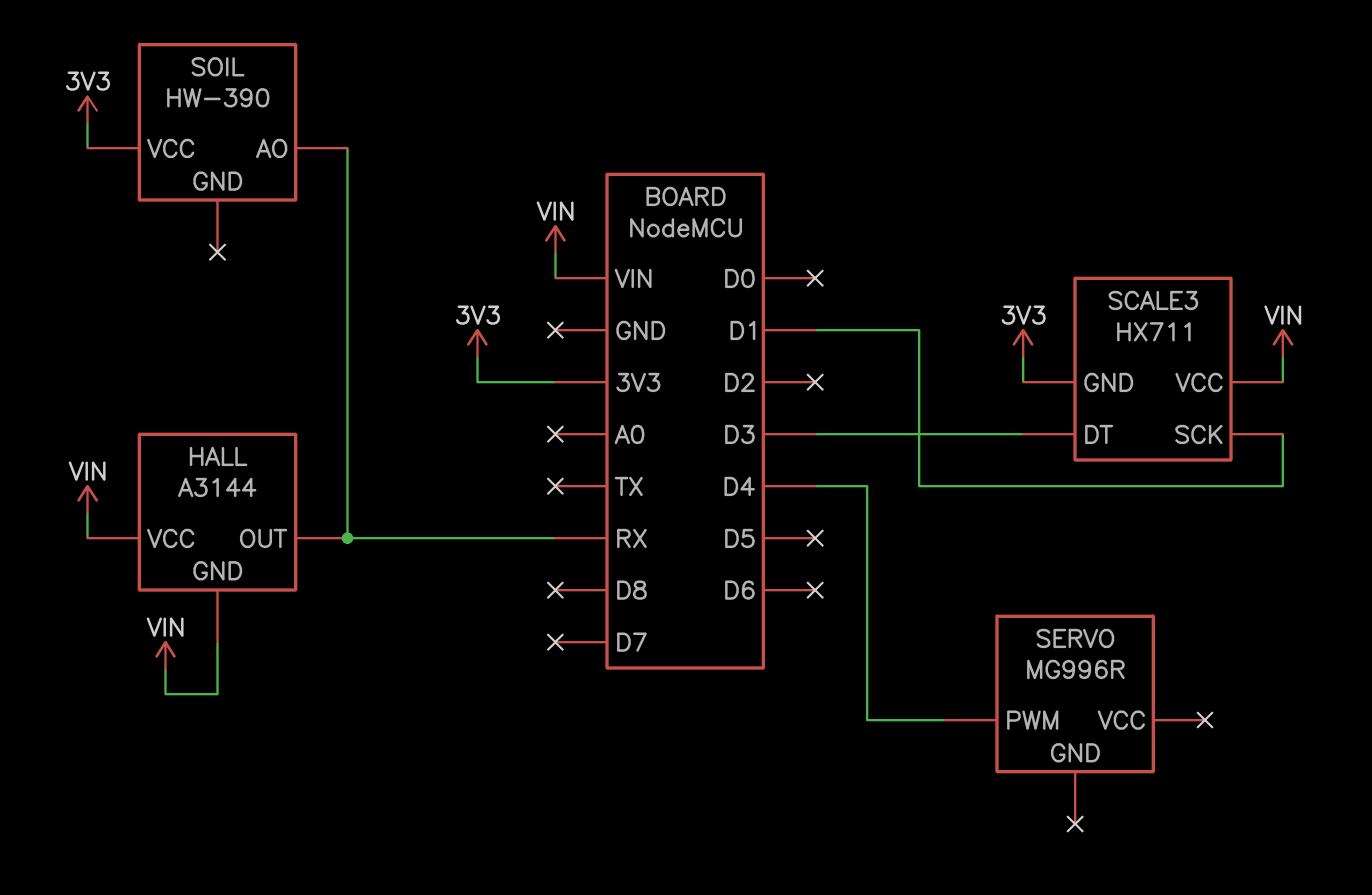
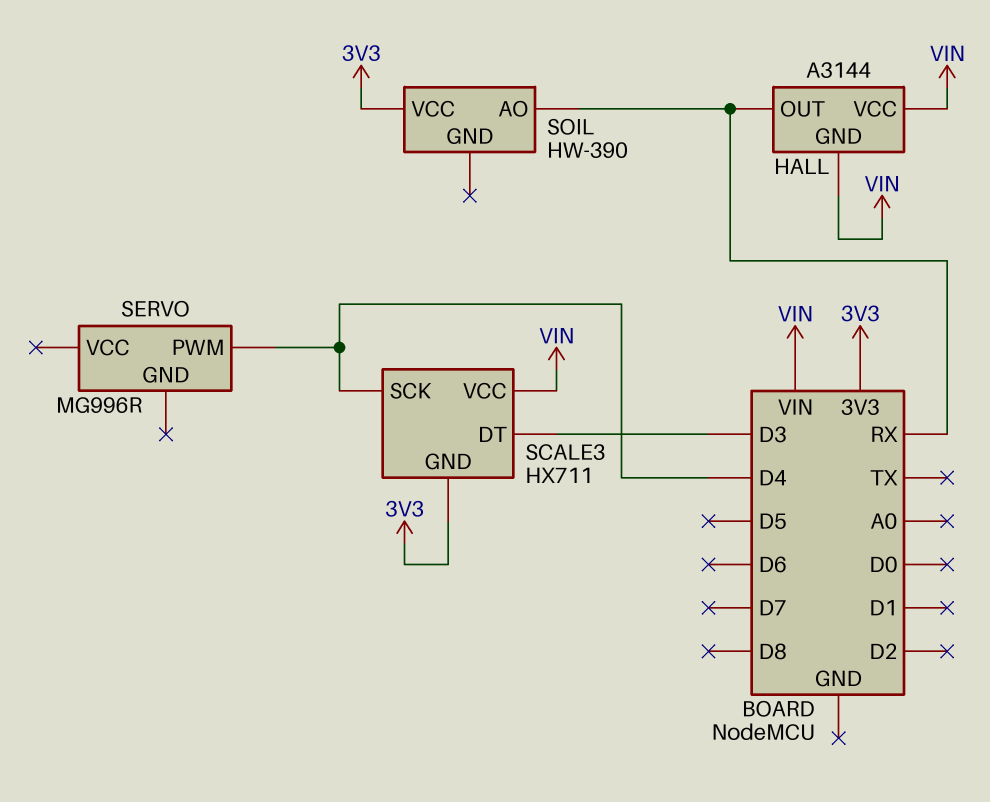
SCALE3 pin SCK: D1 -> D4

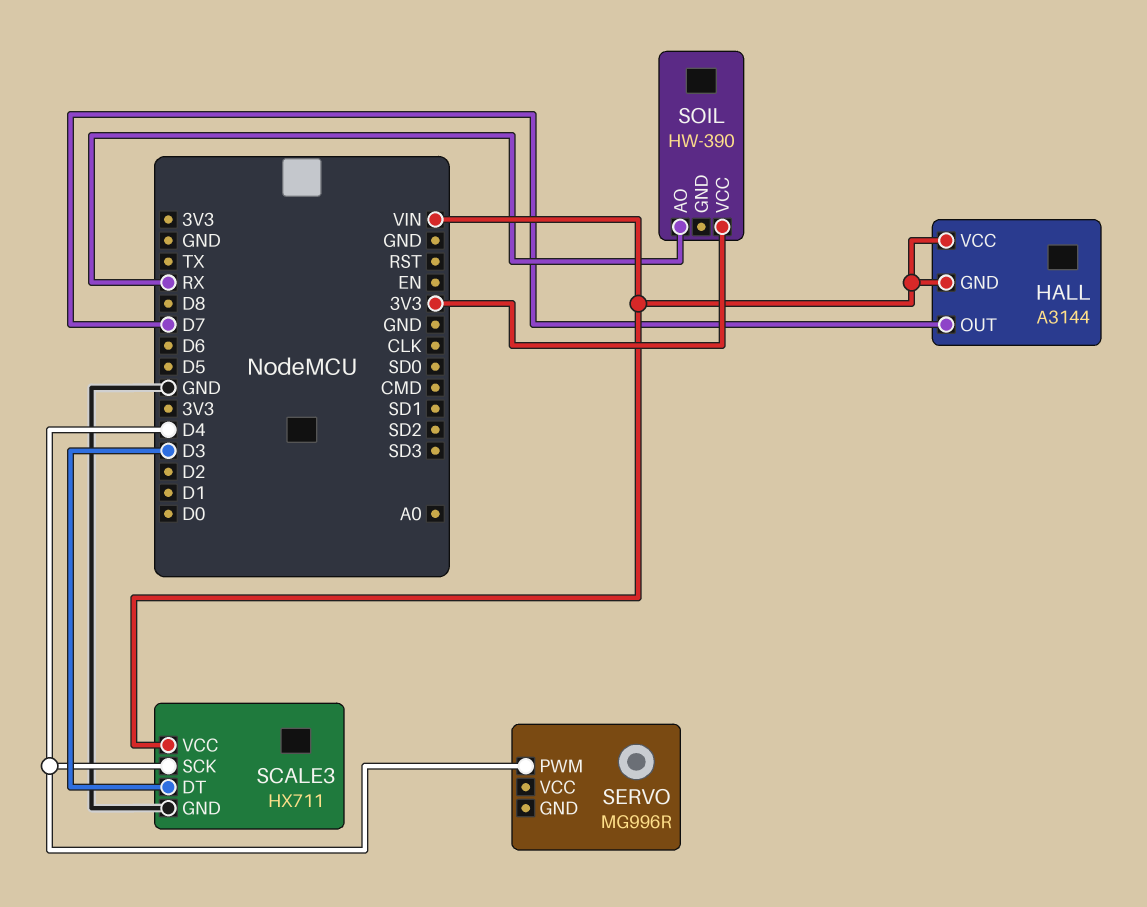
HALL pin OUT: RX -> D7
SCALE3 pin GND: 3V3 -> GND

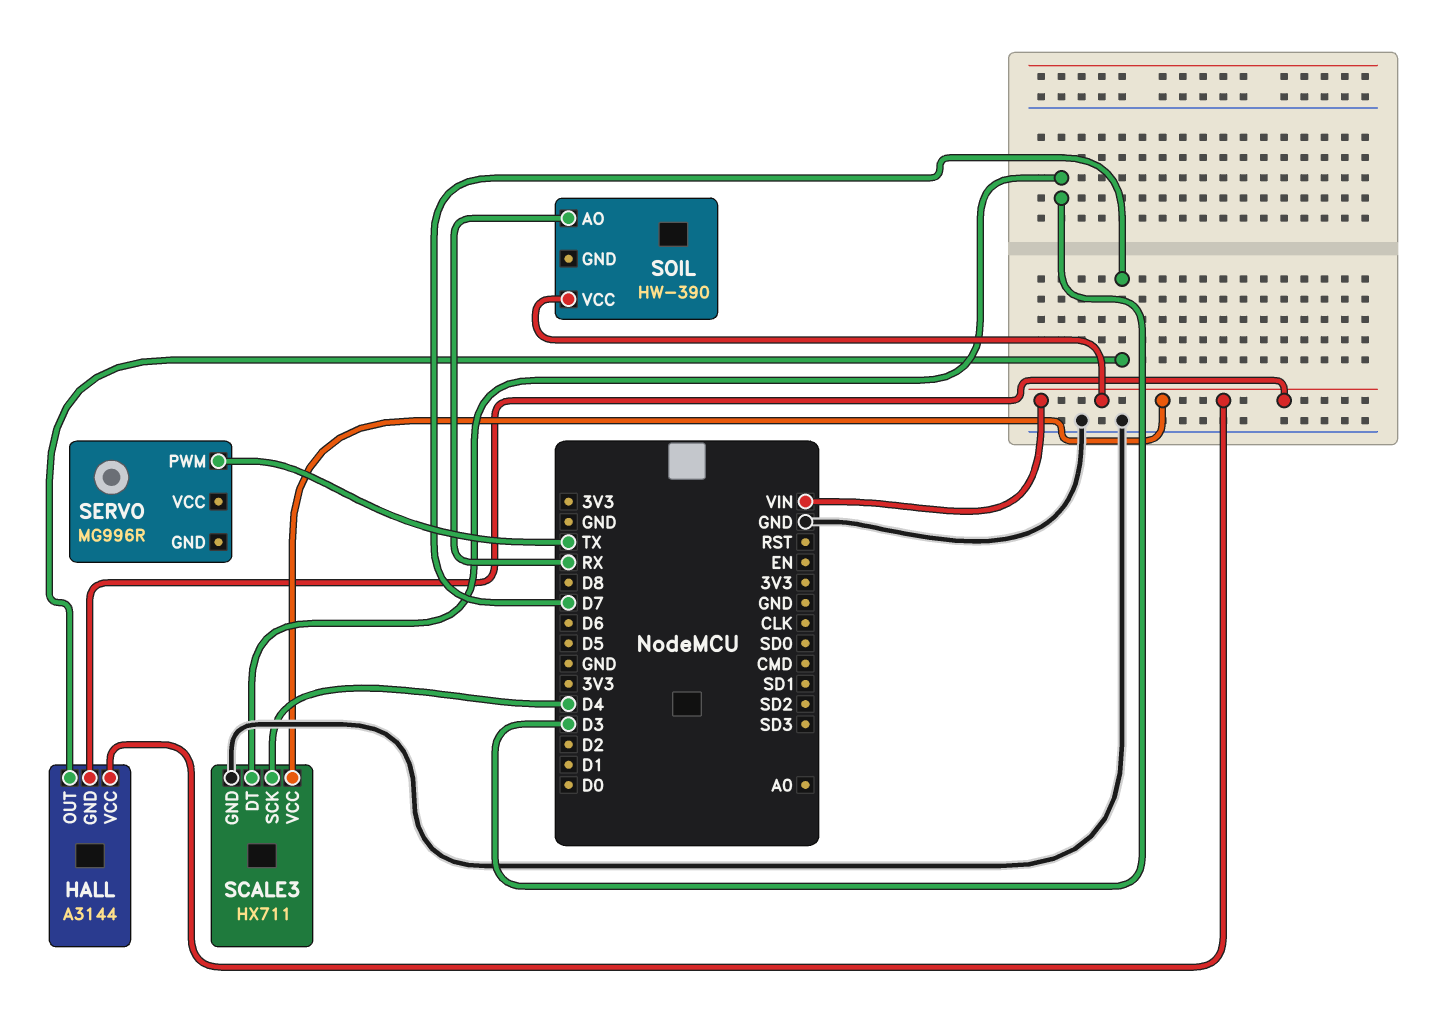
SERVO pin PWM: D4 -> TX
SOIL pin VCC: 3V3 -> VIN

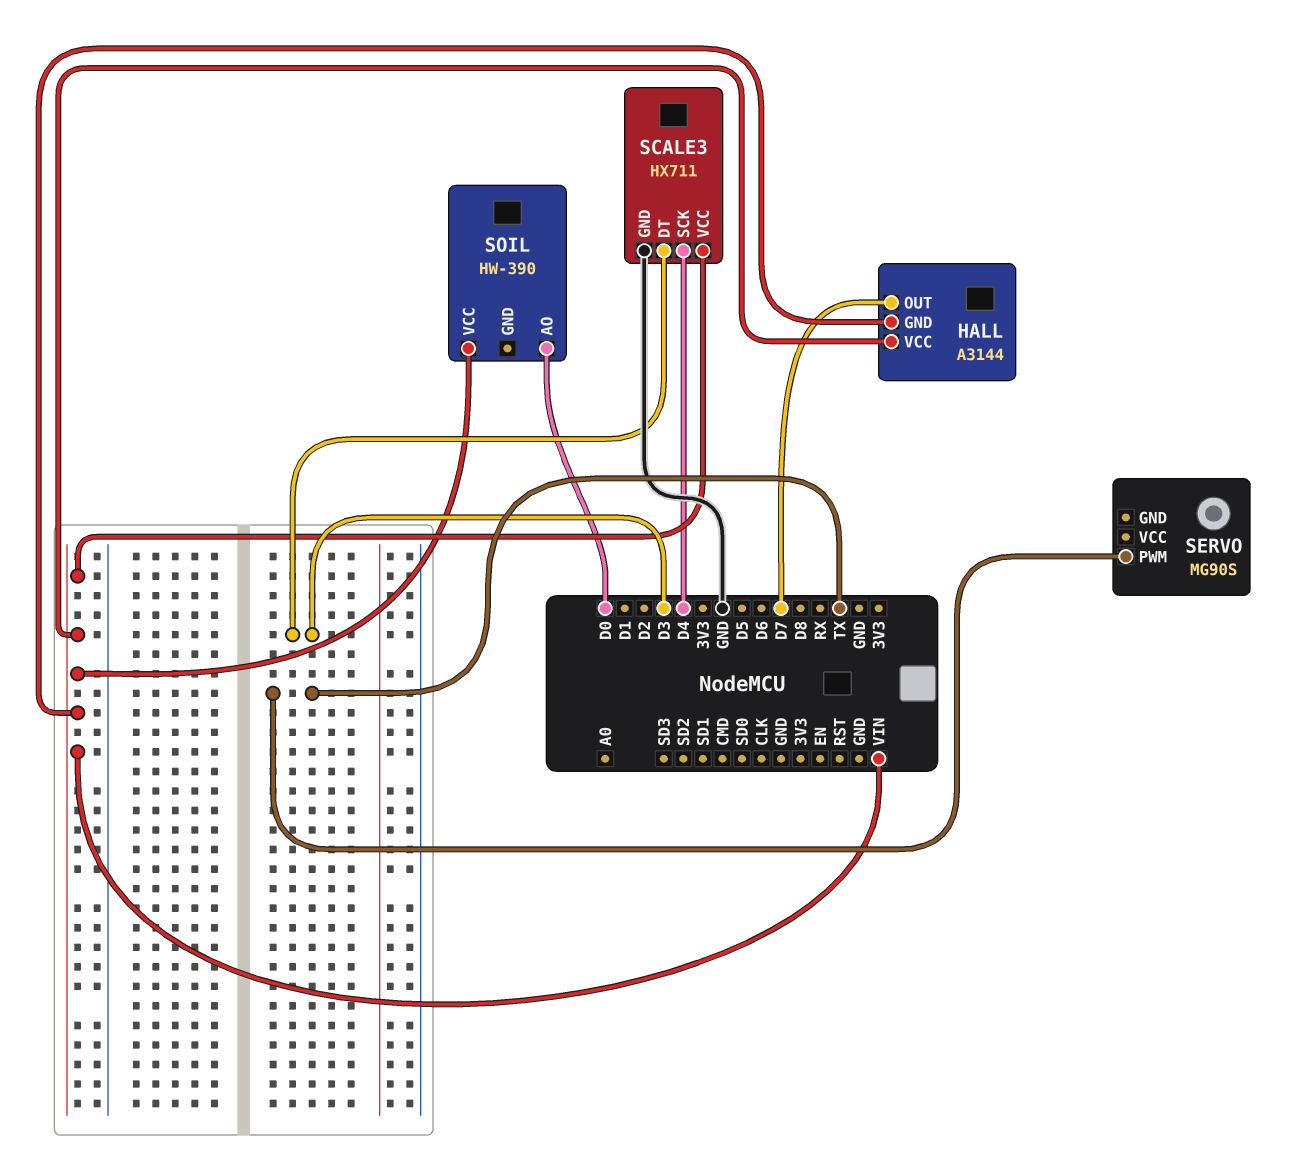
SERVO: MG996R -> MG90S
SOIL pin AO: RX -> D0

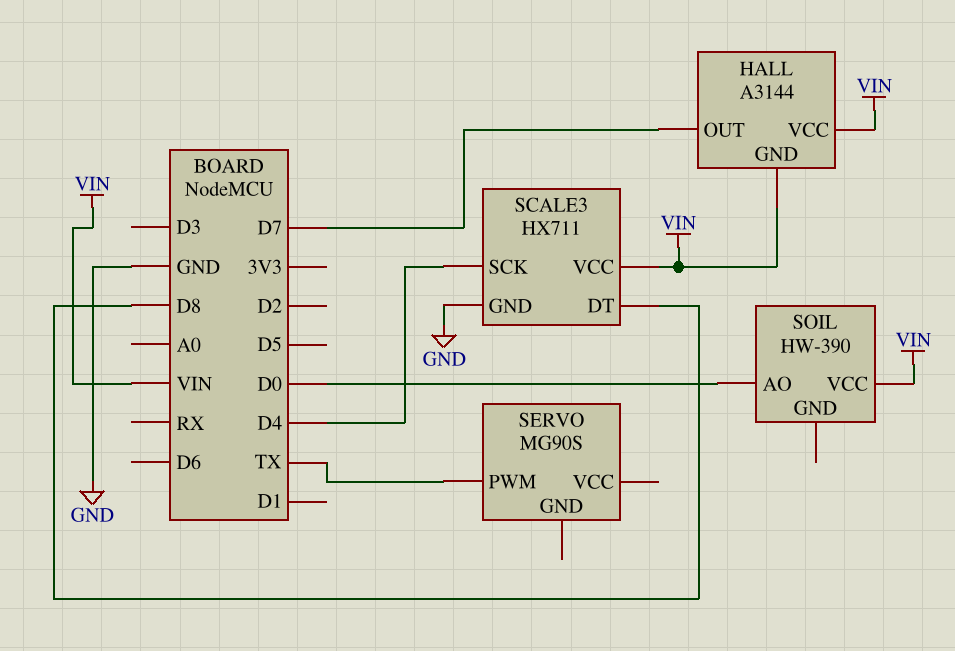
SCALE3 pin DT: D3 -> D8

